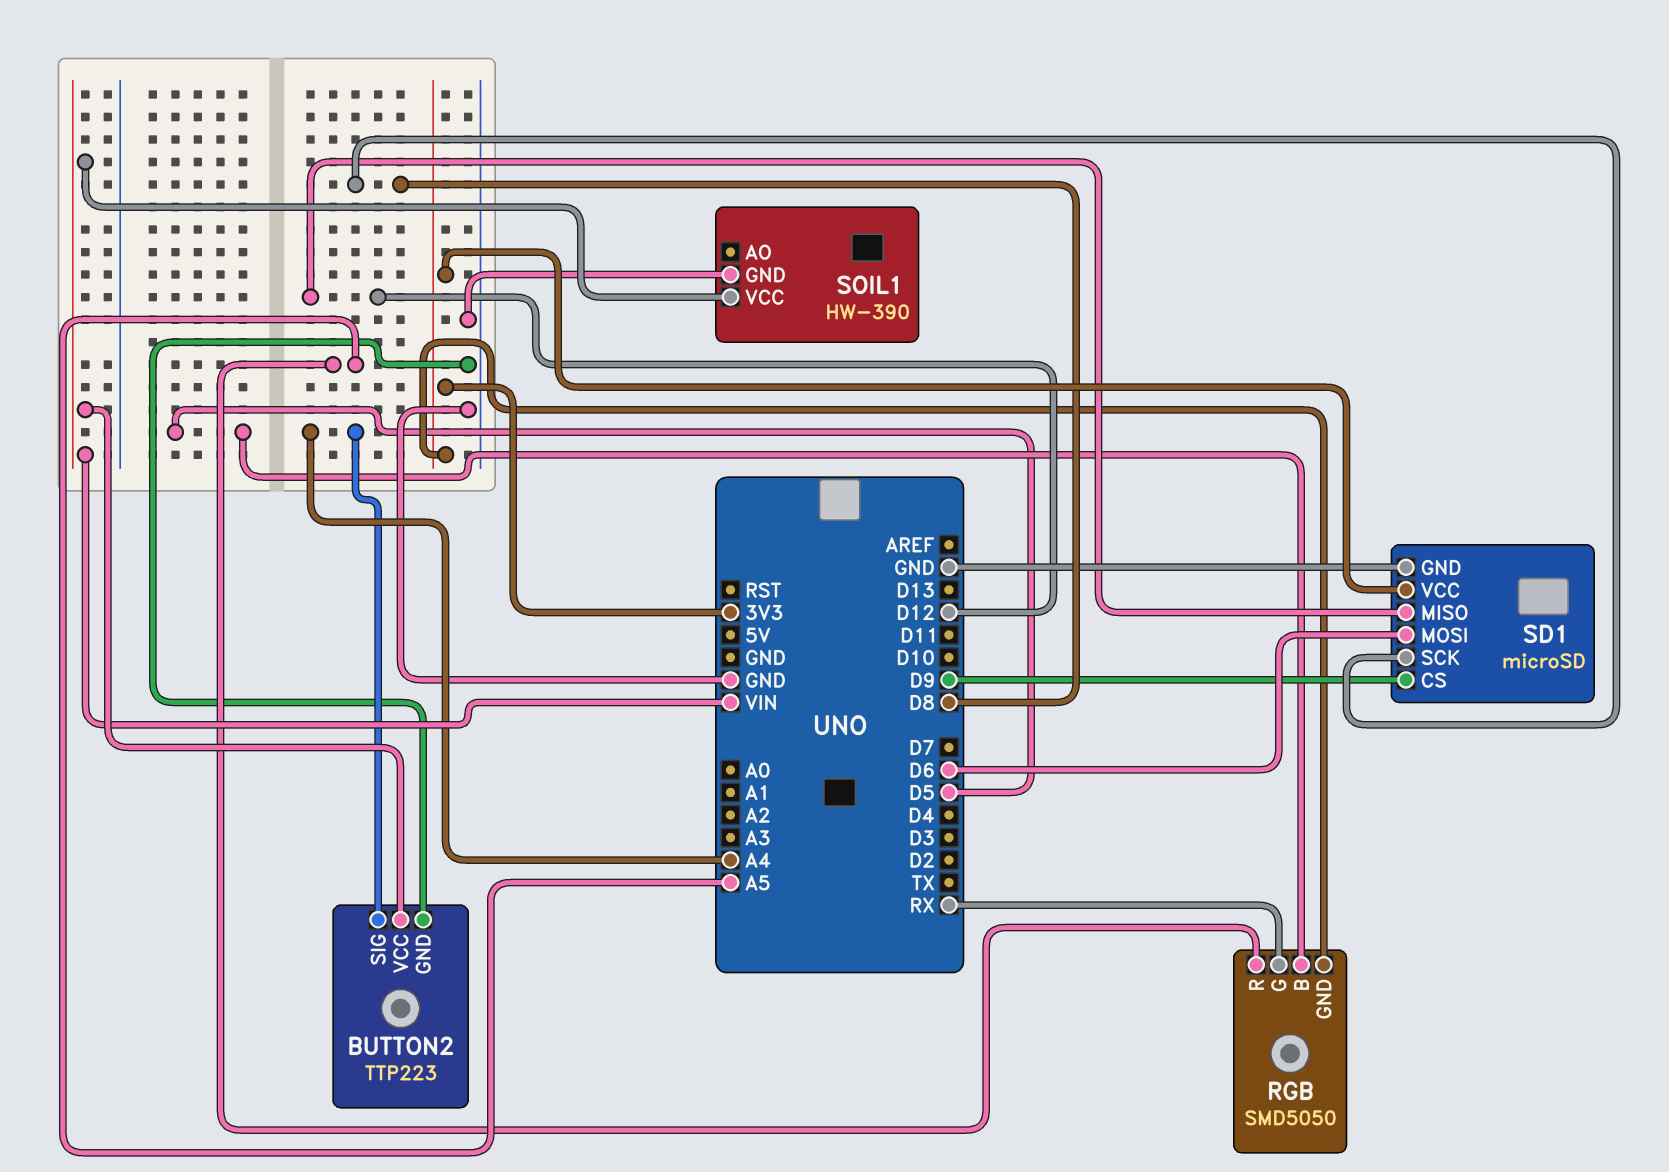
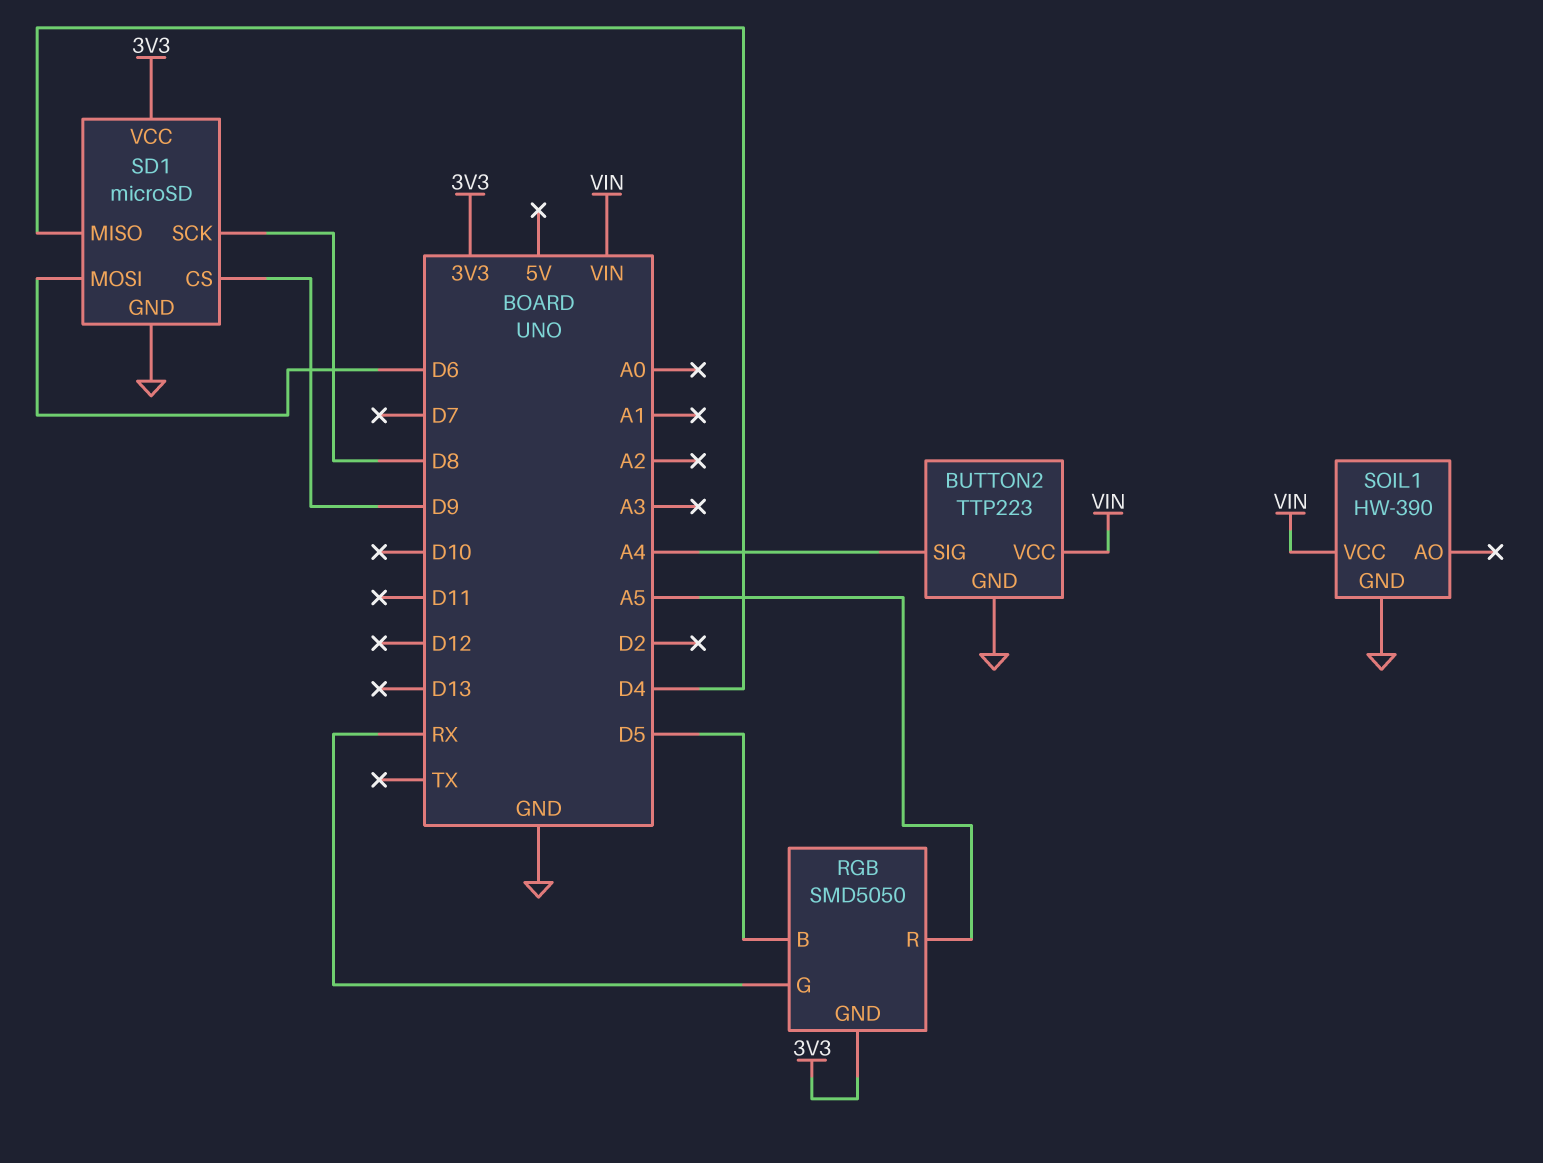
SD1 pin MISO: D12 -> D4

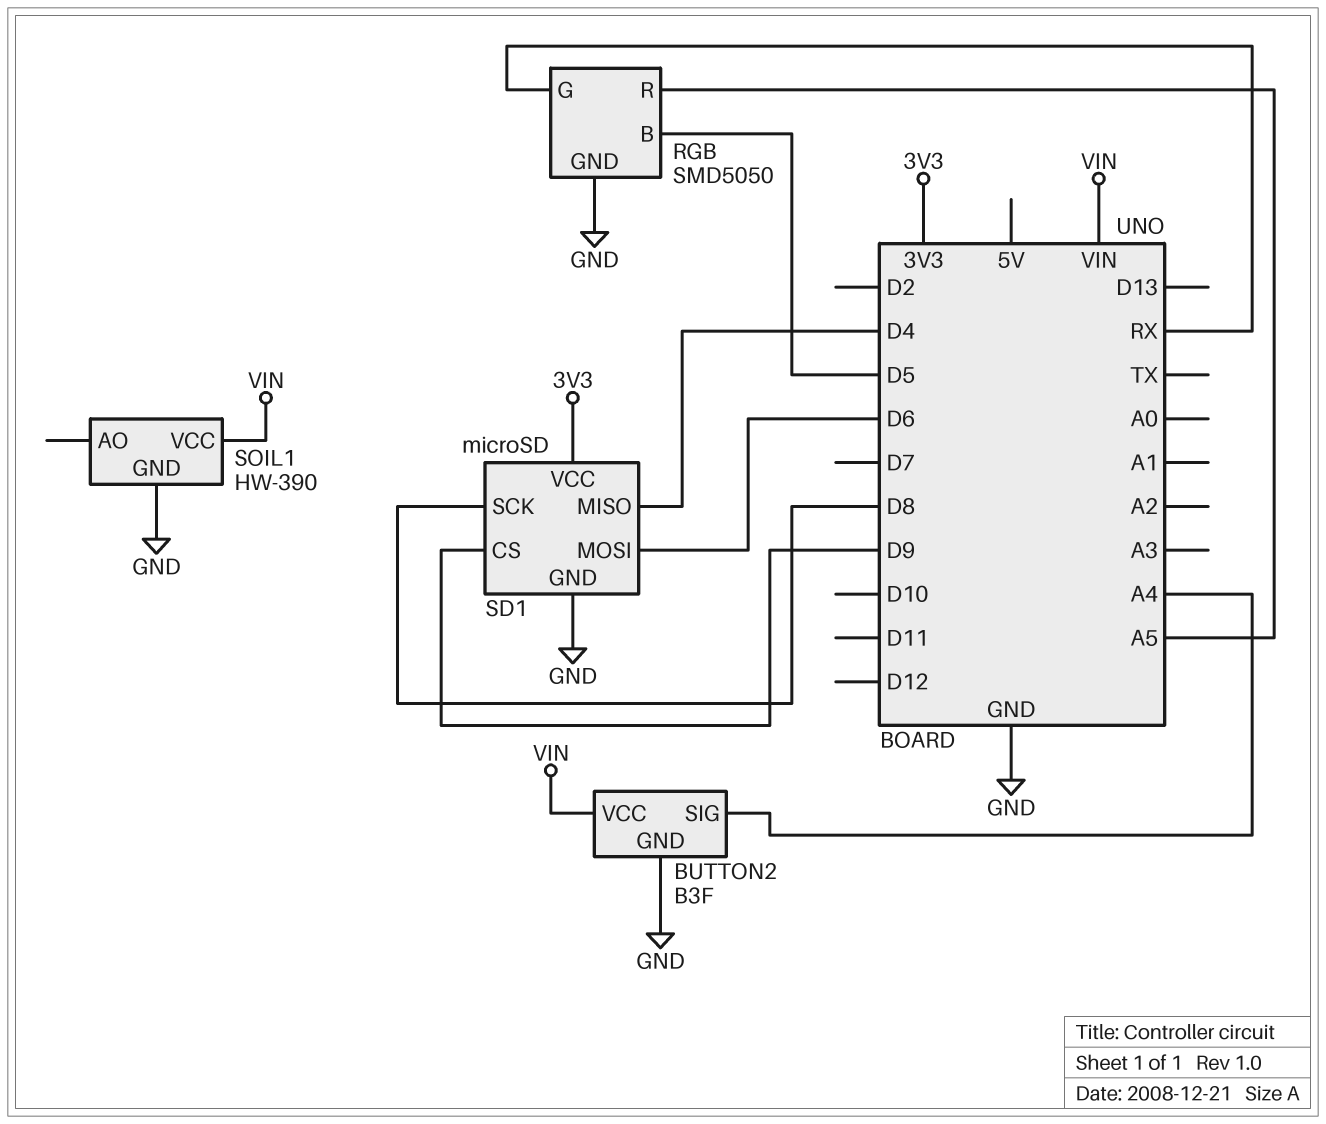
BUTTON2: TTP223 -> B3F
RGB pin GND: 3V3 -> GND

